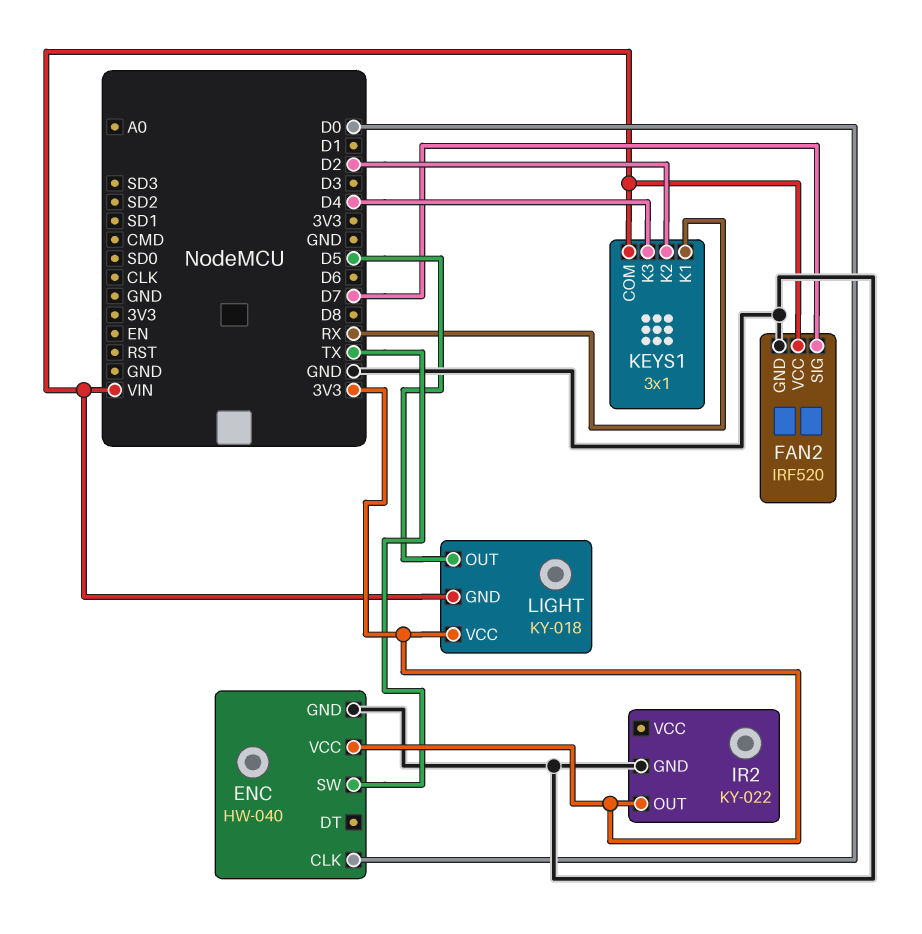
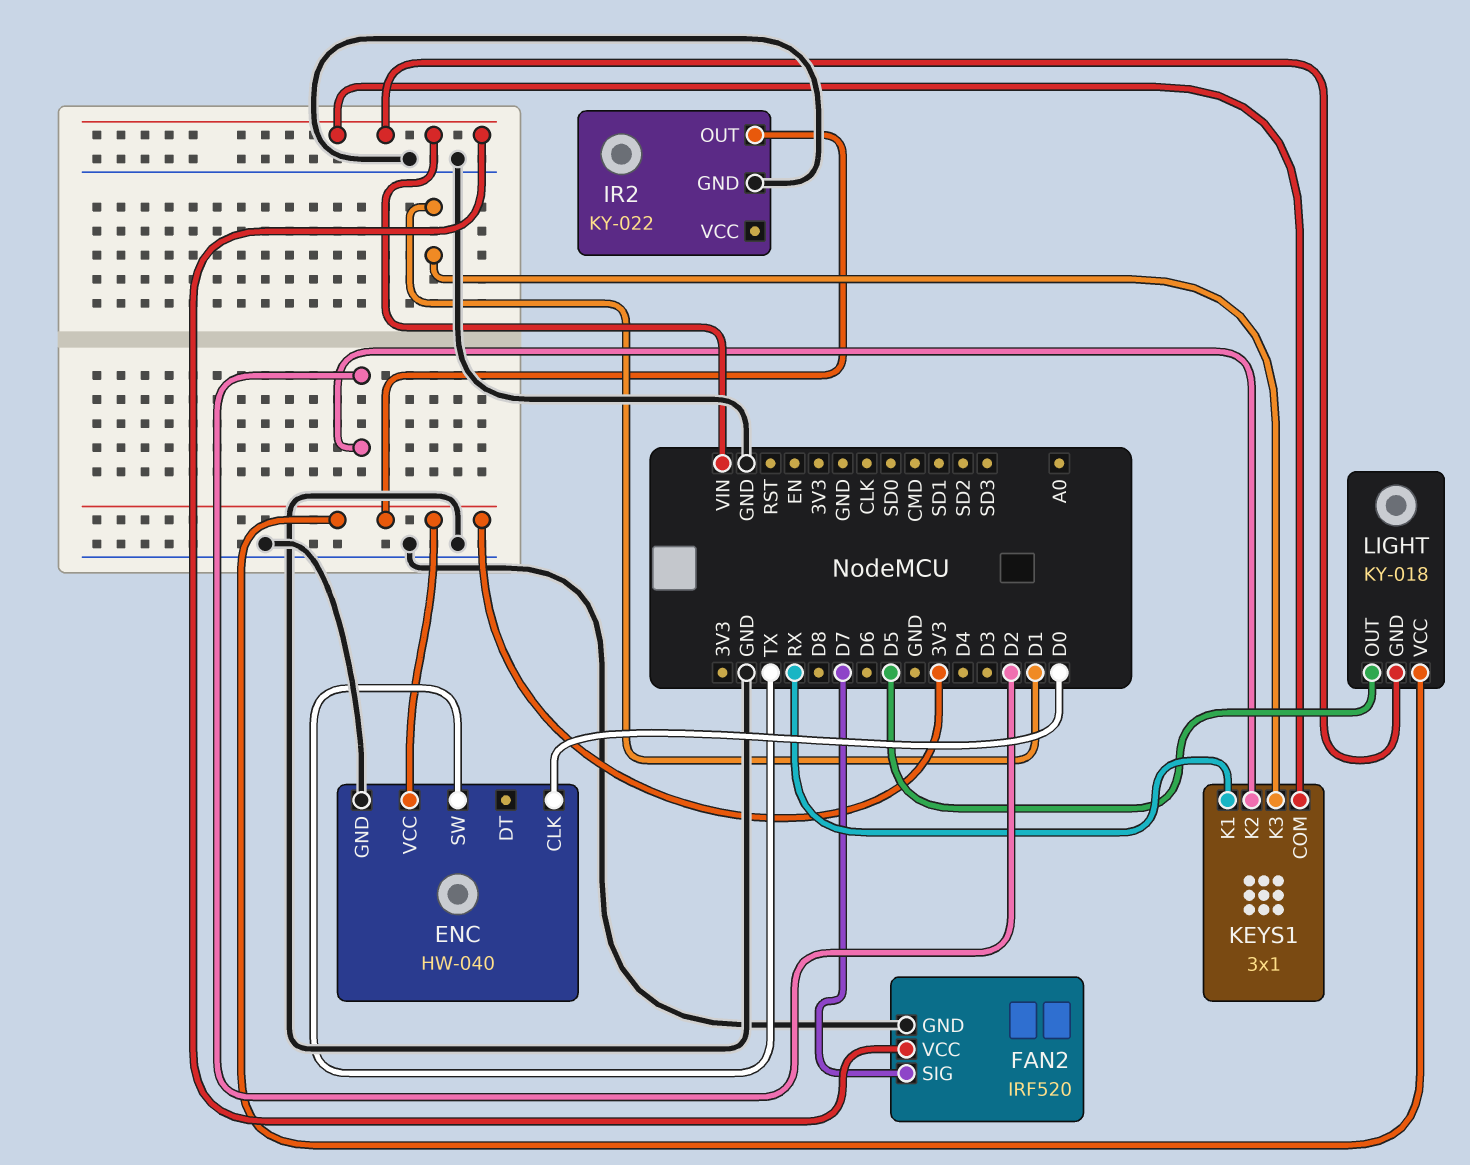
KEYS1 pin K3: D4 -> D1

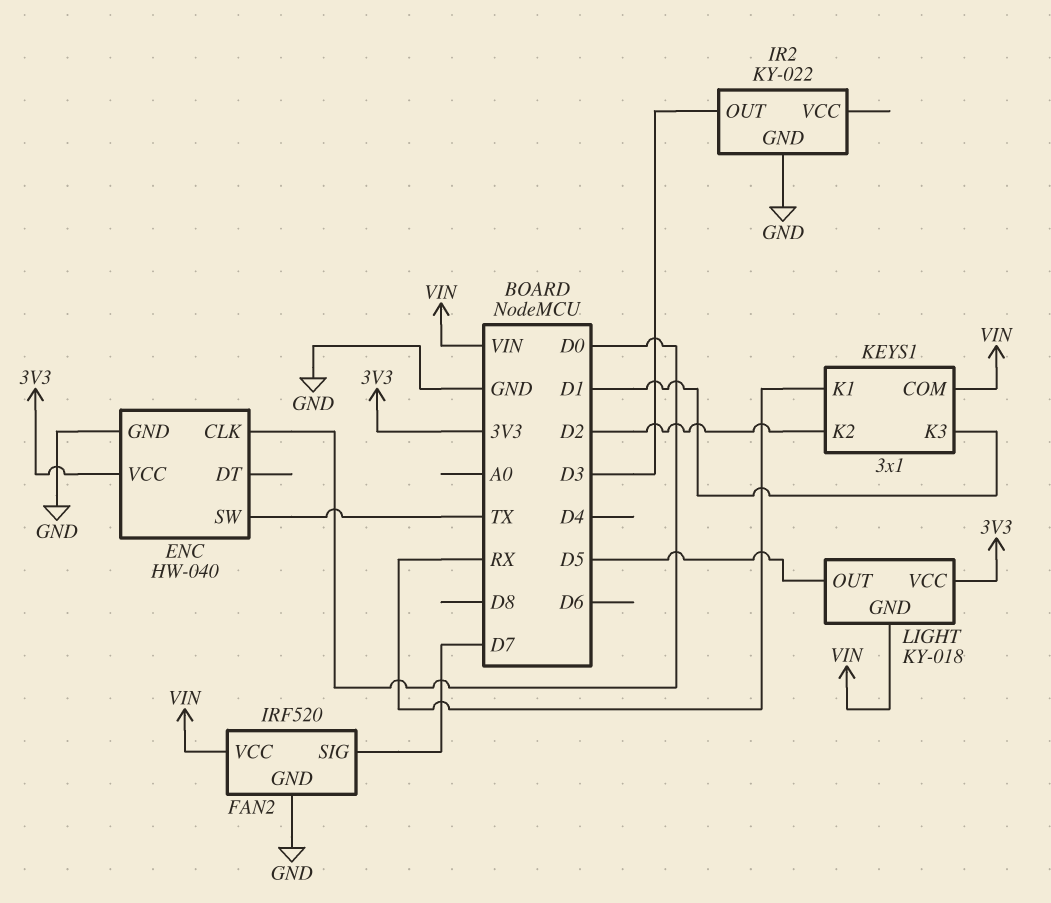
IR2 pin OUT: 3V3 -> D3

